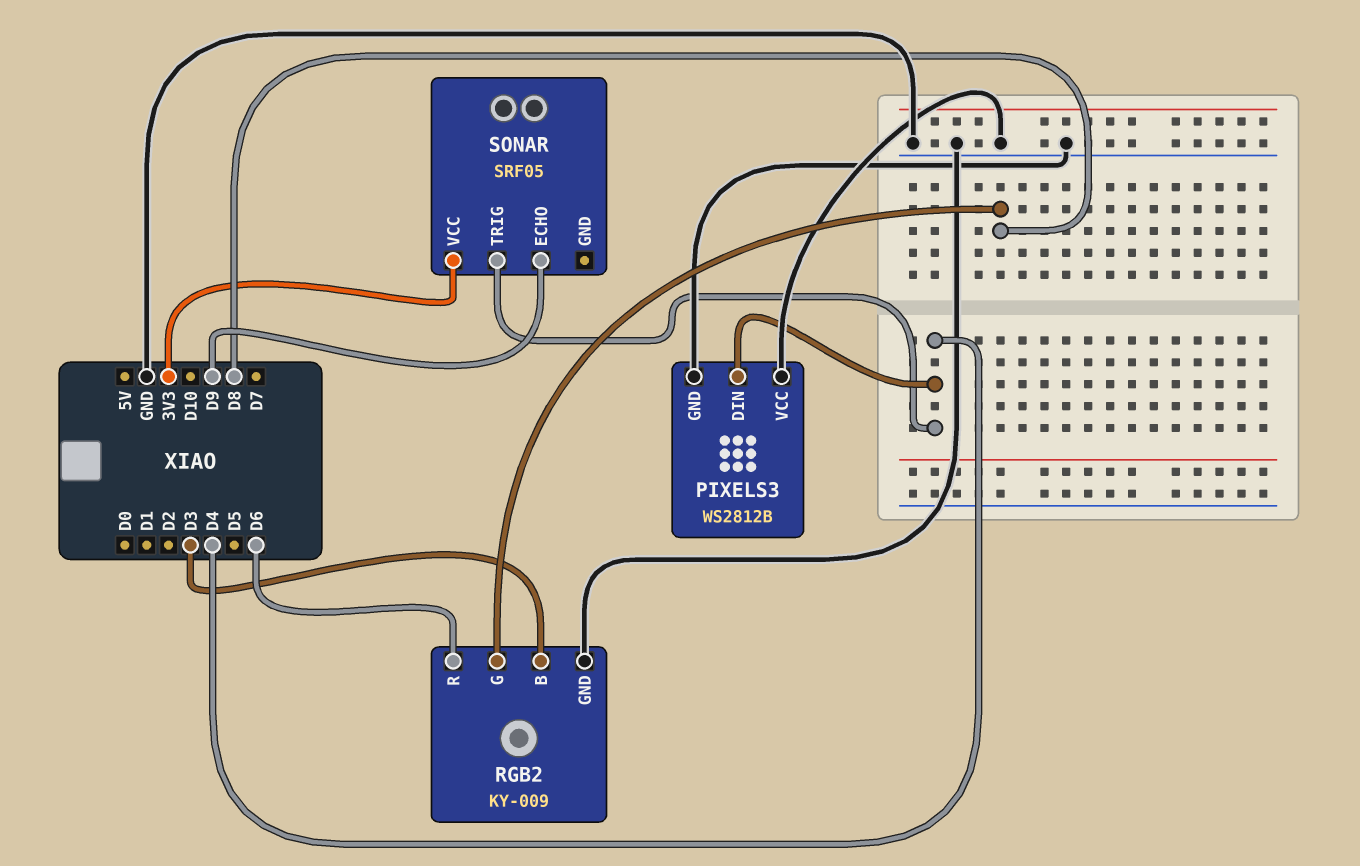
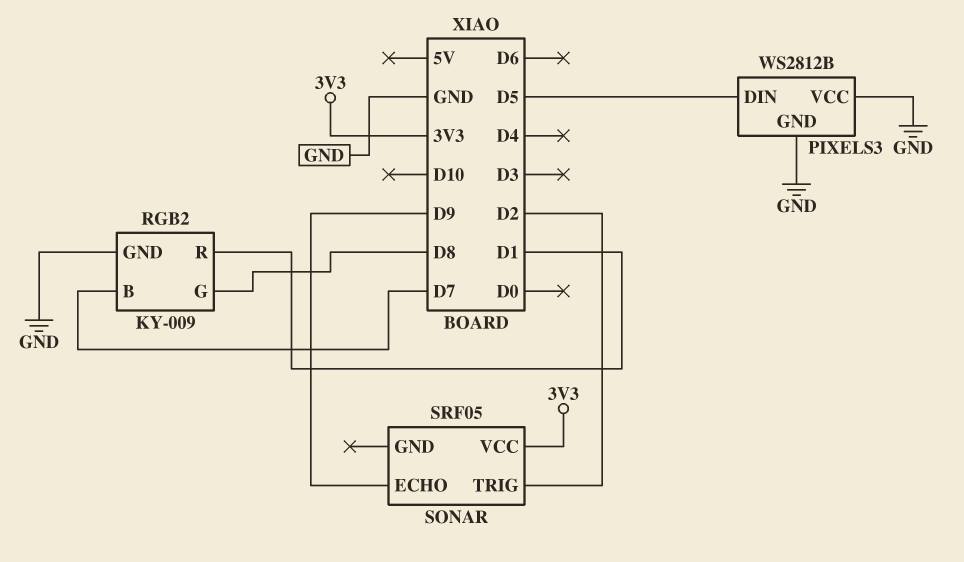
PIXELS3 pin DIN: D4 -> D5
RGB2 pin B: D3 -> D7
RGB2 pin R: D6 -> D1
SONAR pin TRIG: D4 -> D2

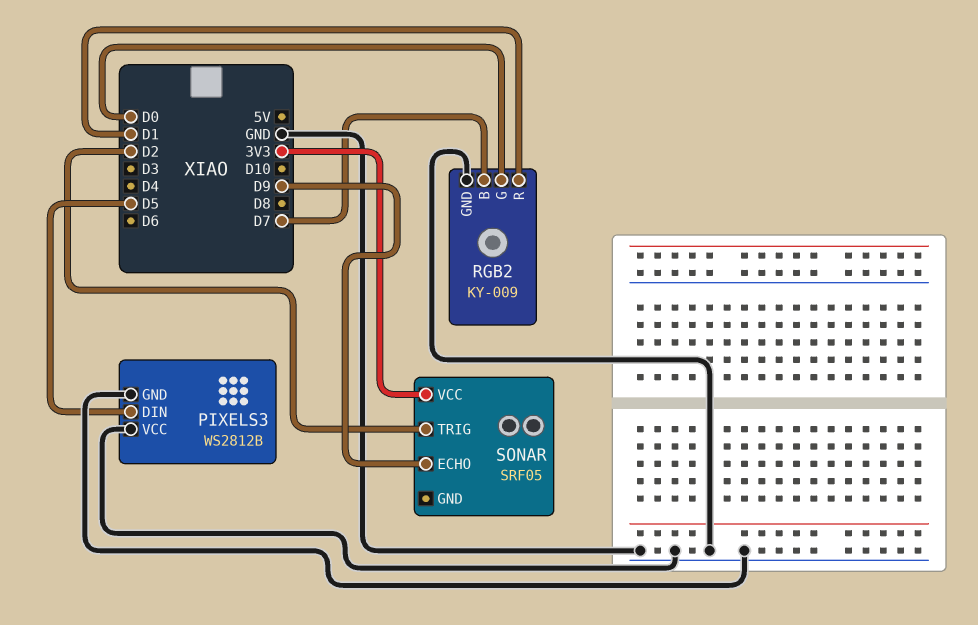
RGB2 pin G: D8 -> D0

